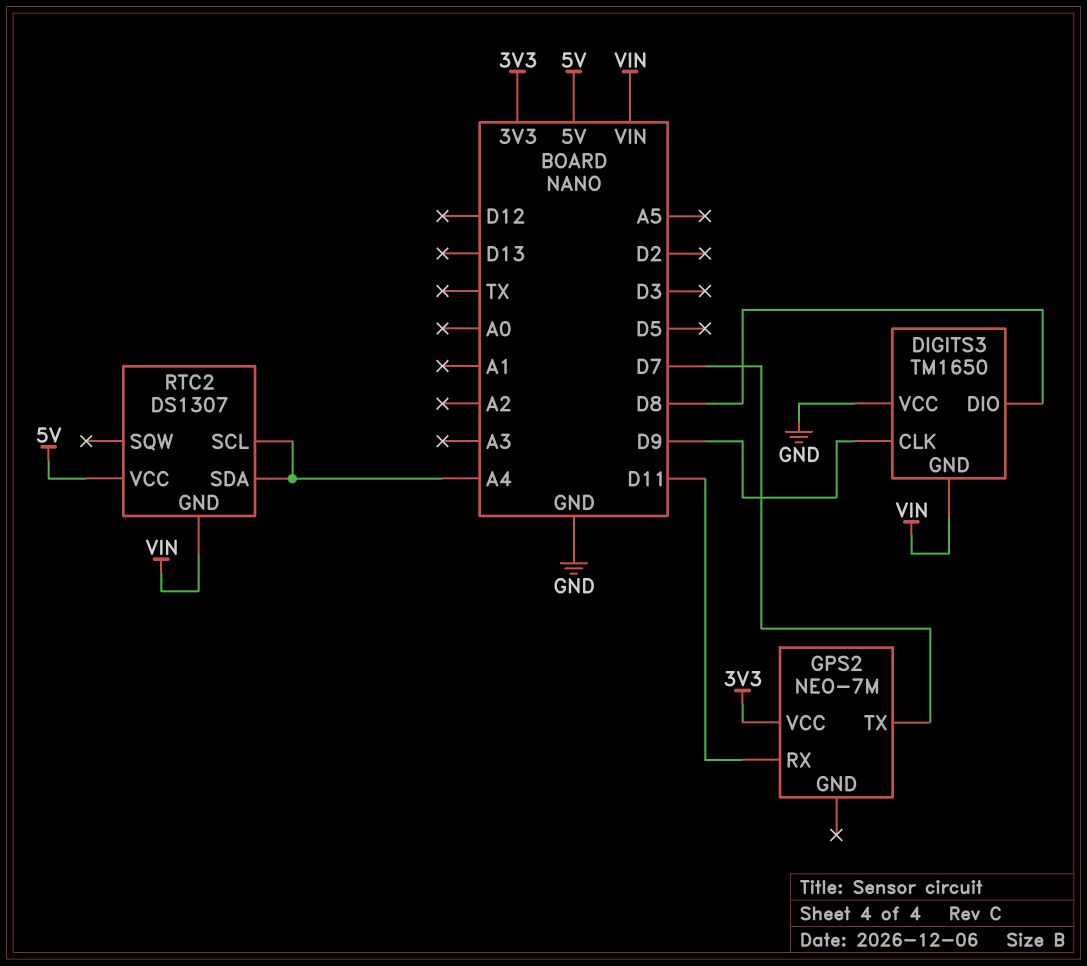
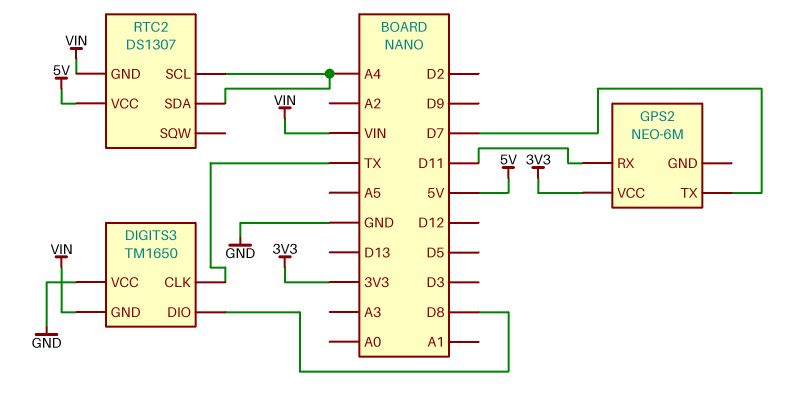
DIGITS3 pin CLK: D9 -> TX
GPS2: NEO-7M -> NEO-6M

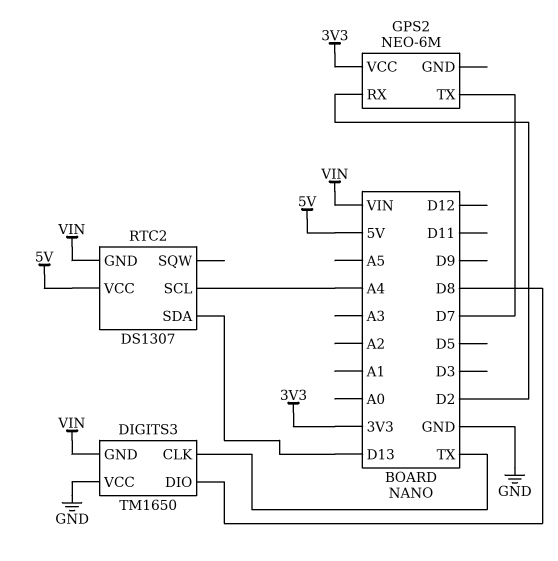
GPS2 pin RX: D11 -> D2
RTC2 pin SDA: A4 -> D13

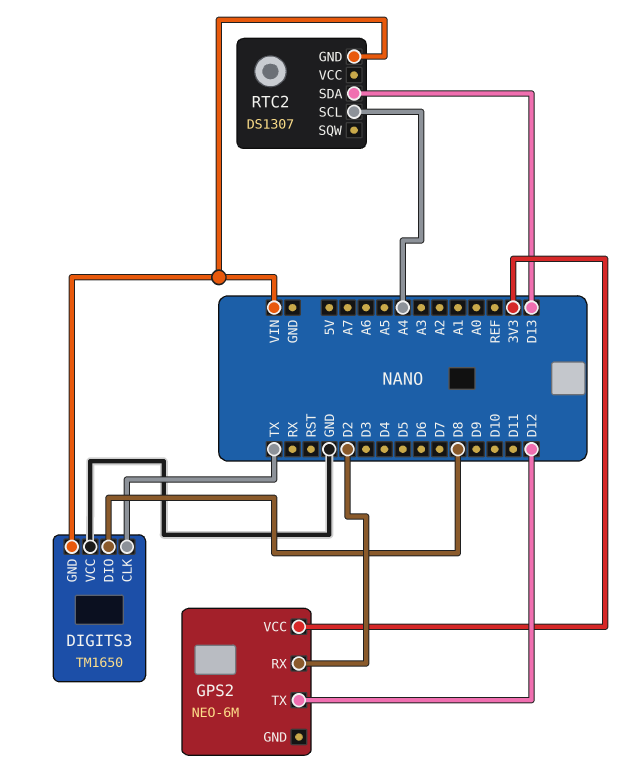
GPS2 pin TX: D7 -> D12
RTC2 pin VCC: 5V -> none

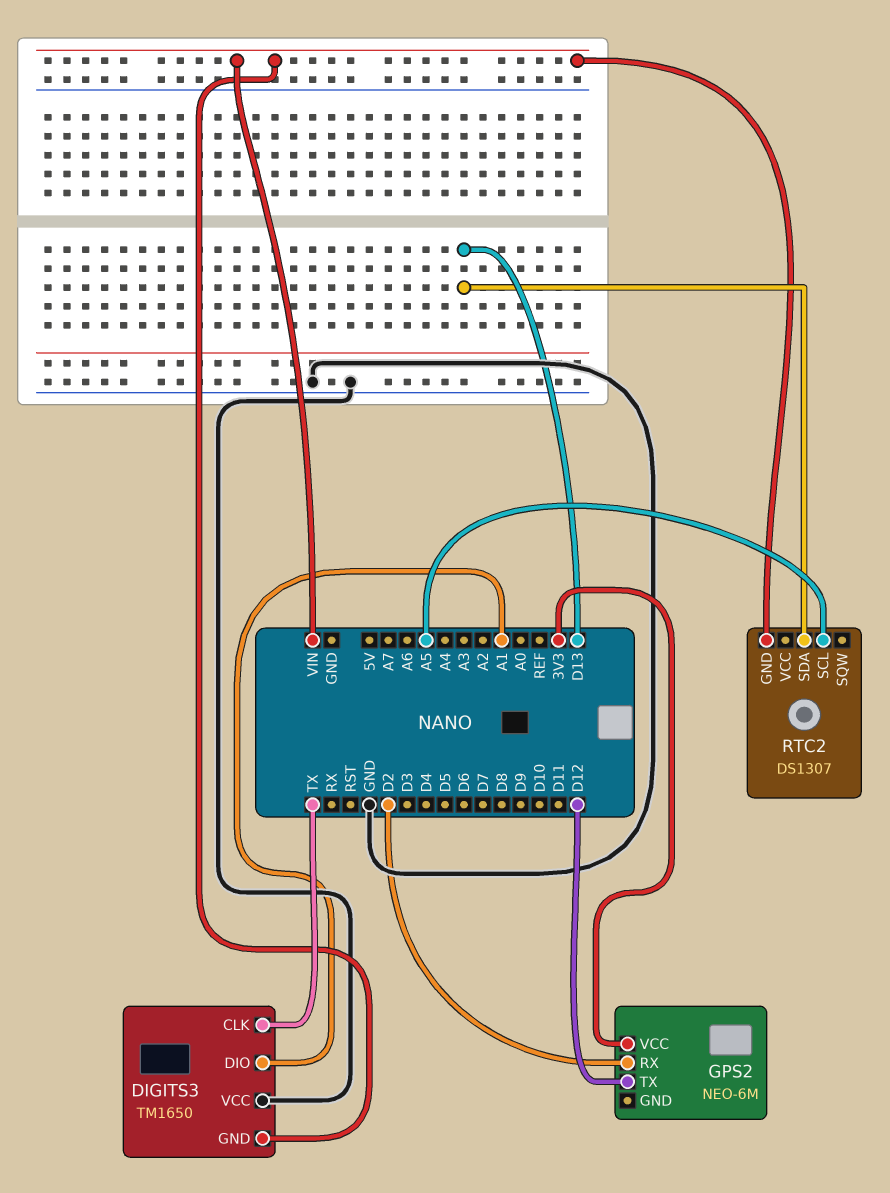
DIGITS3 pin DIO: D8 -> A1
RTC2 pin SCL: A4 -> A5

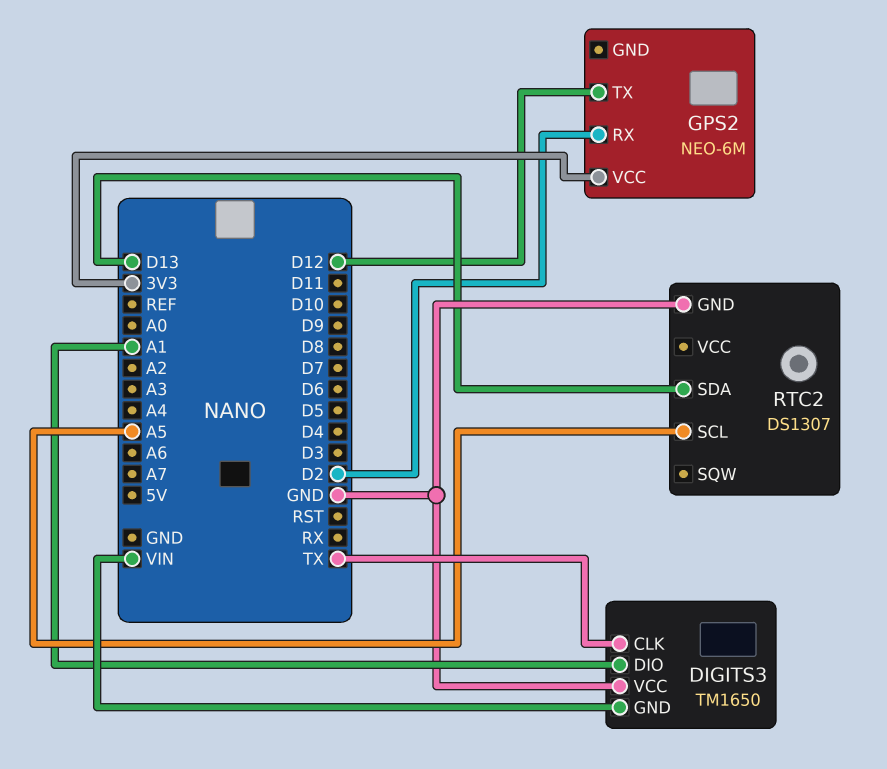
RTC2 pin GND: VIN -> GND

